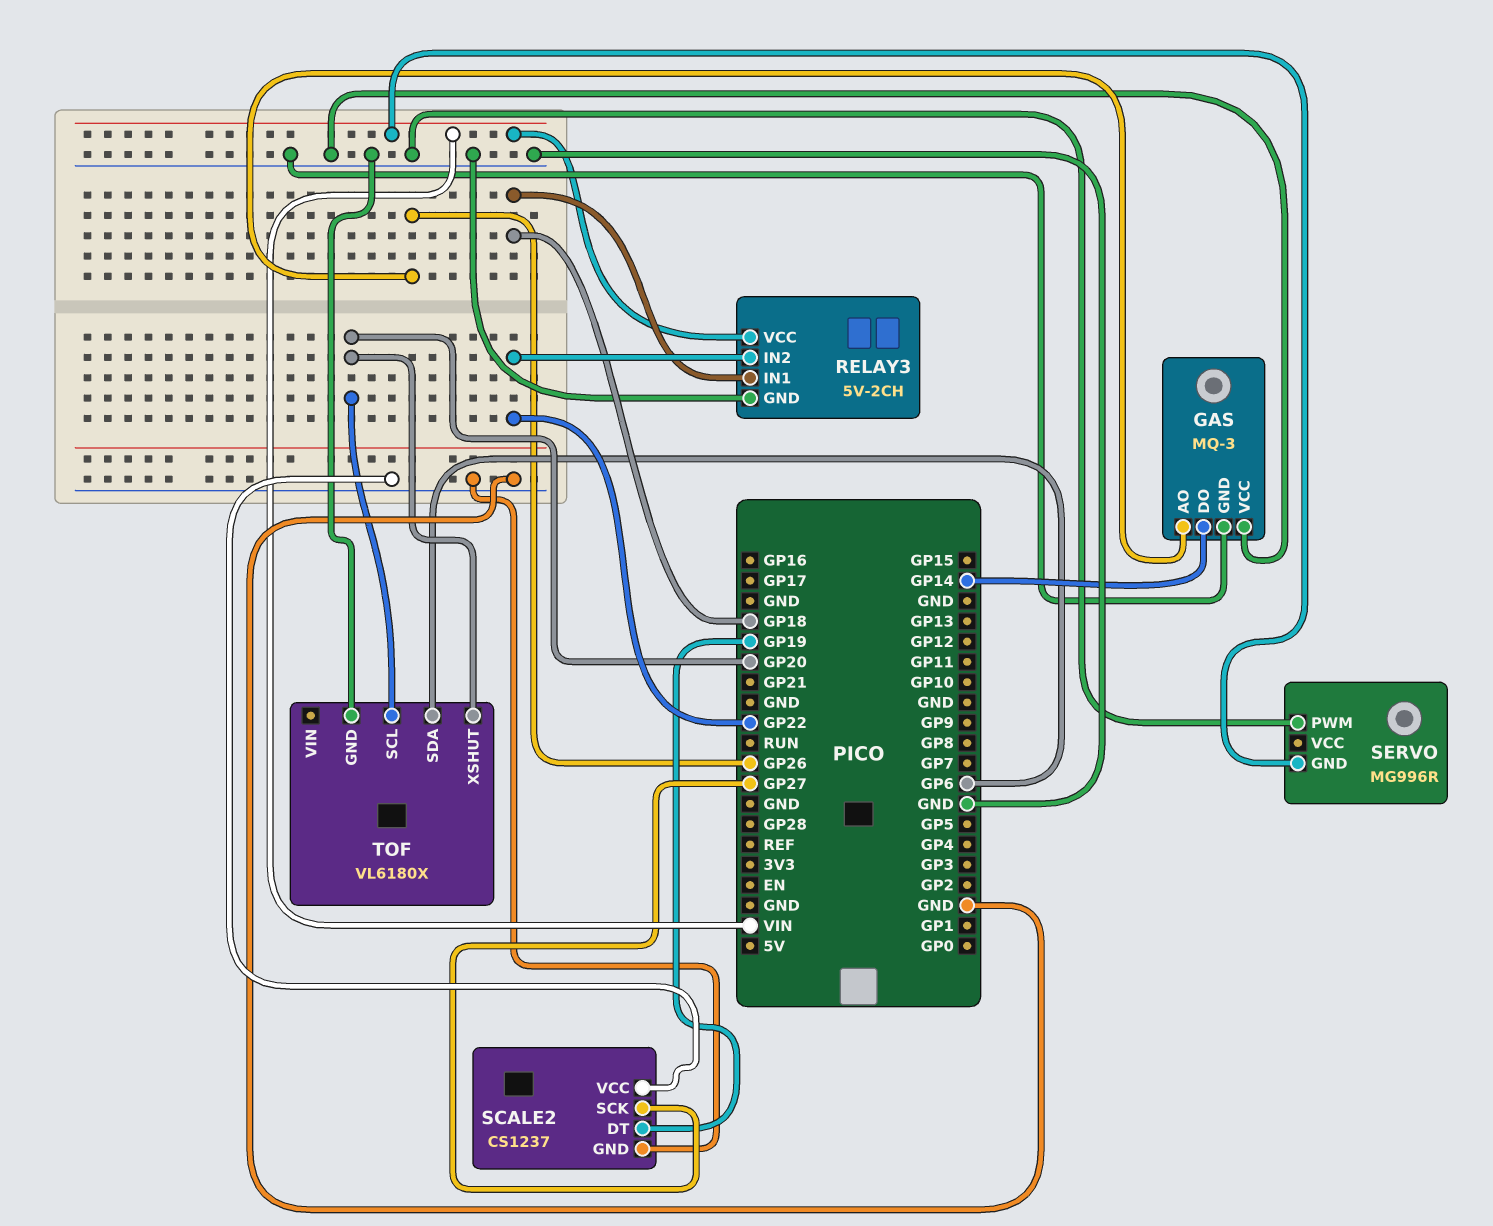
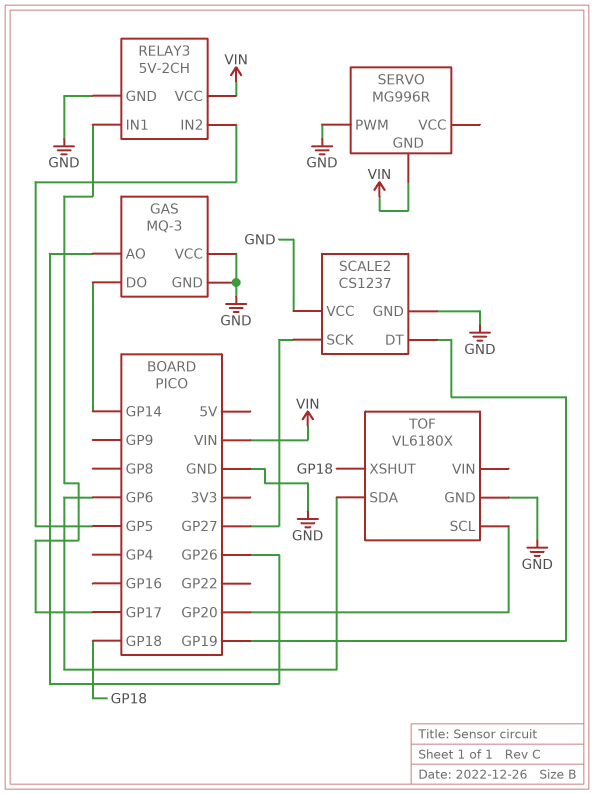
RELAY3 pin IN1: GP18 -> GP17
RELAY3 pin IN2: GP22 -> GP5
TOF pin XSHUT: GP20 -> GP18

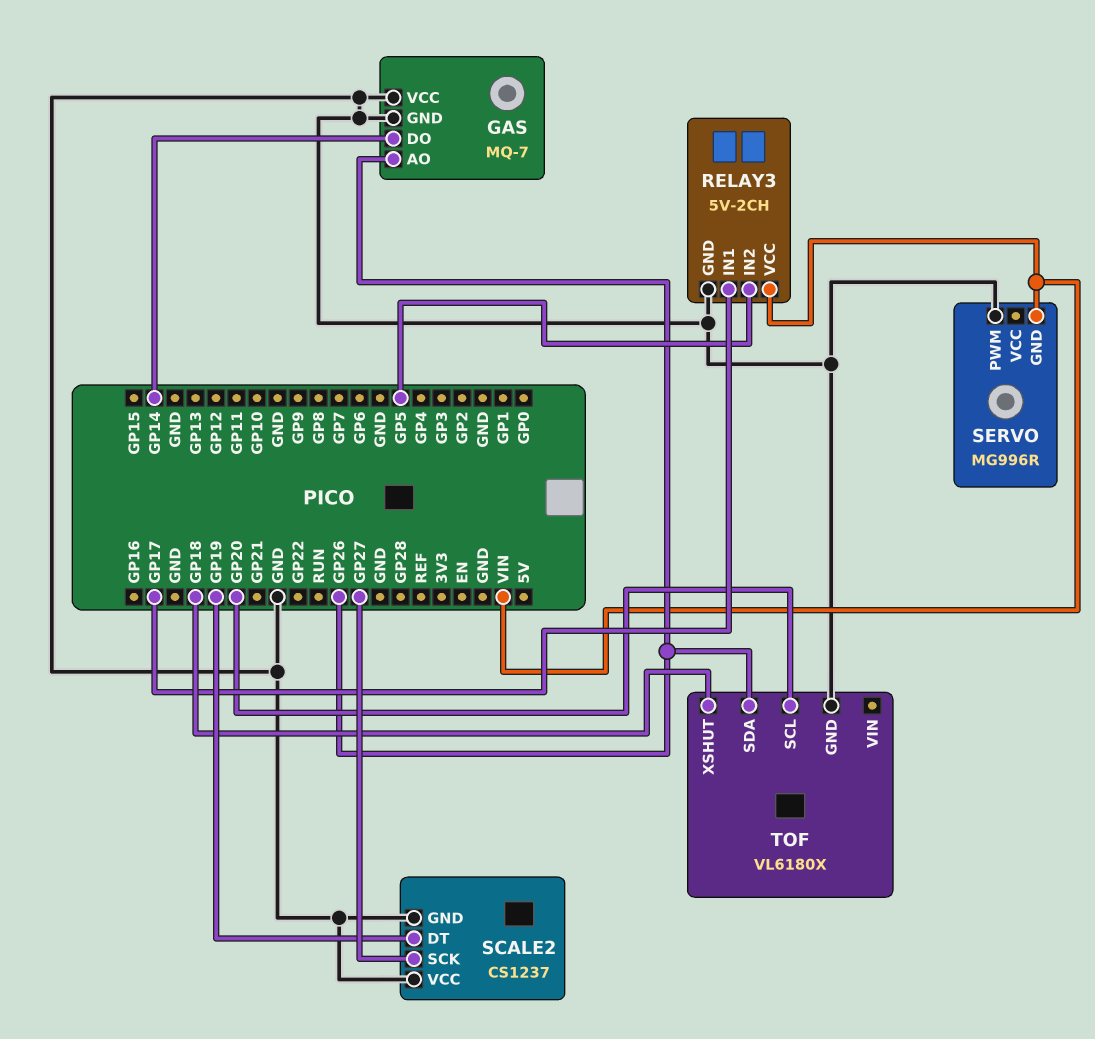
GAS: MQ-3 -> MQ-7
TOF pin SDA: GP6 -> GP26

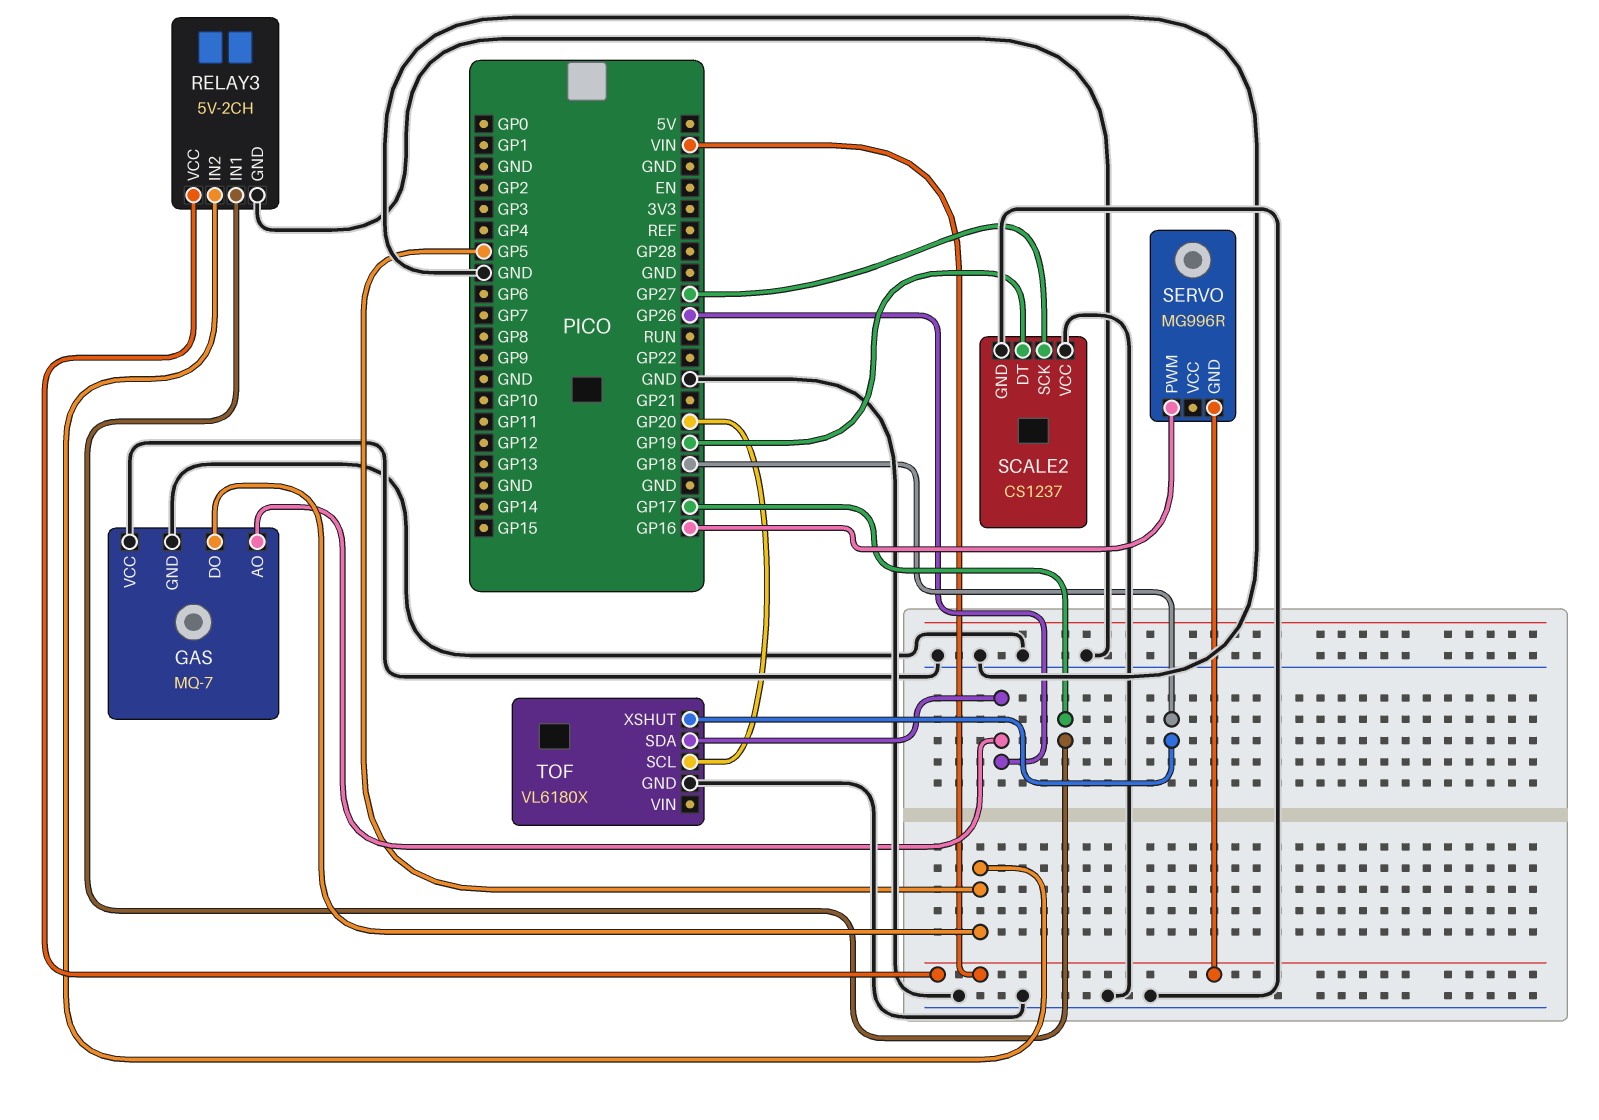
GAS pin DO: GP14 -> GP5
SERVO pin PWM: GND -> GP16

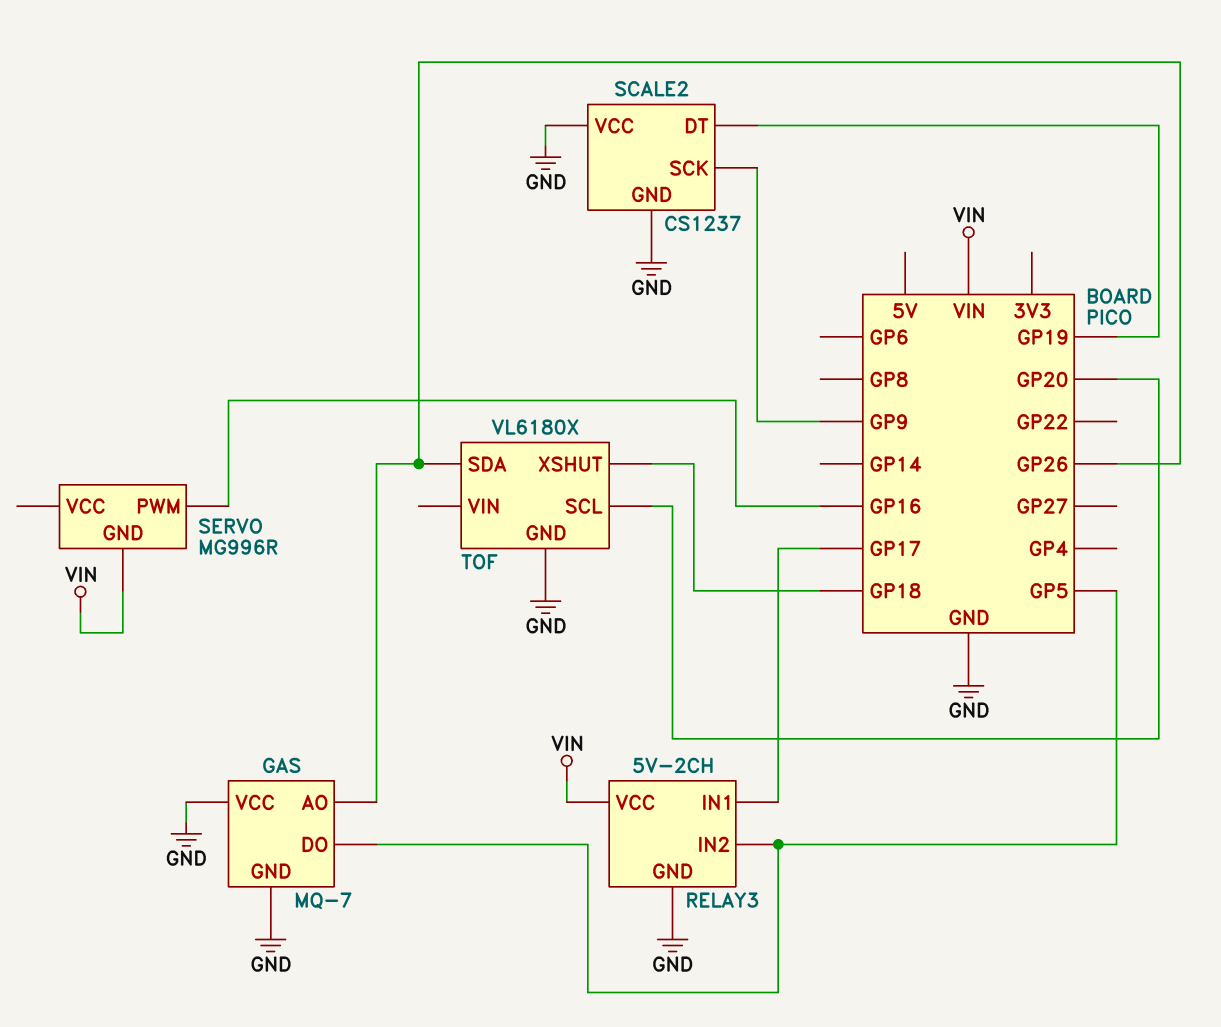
SCALE2 pin SCK: GP27 -> GP9

